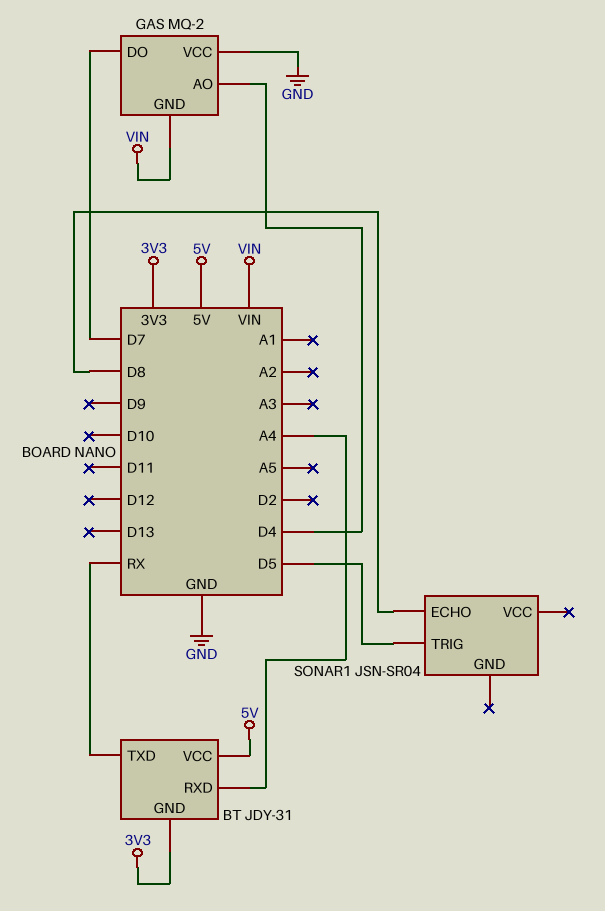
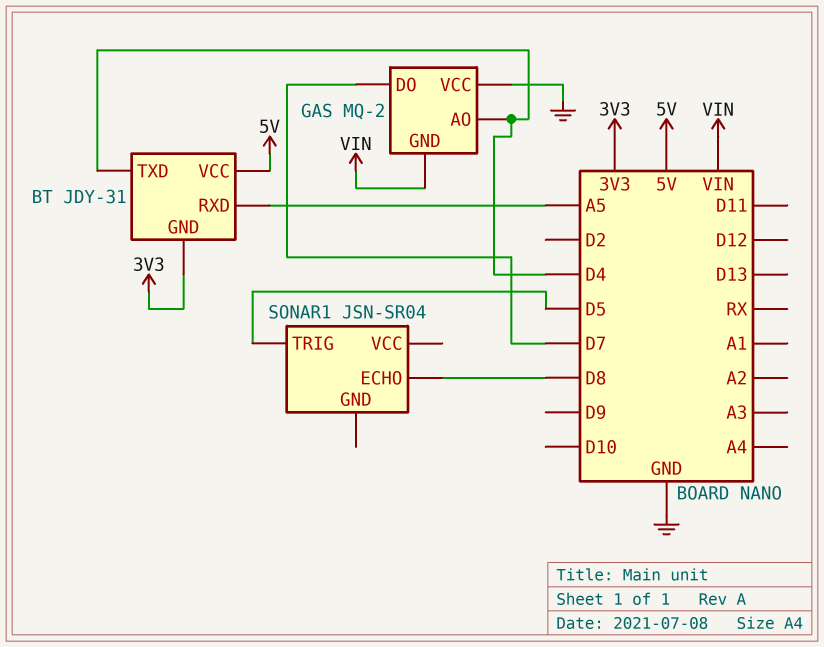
BT pin RXD: A4 -> A5
BT pin TXD: RX -> D4

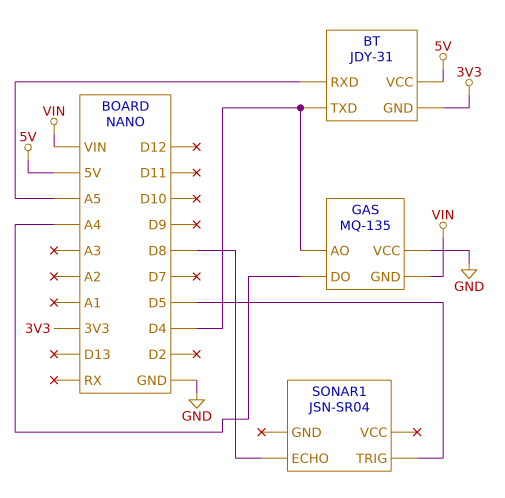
GAS: MQ-2 -> MQ-135
GAS pin DO: D7 -> A4

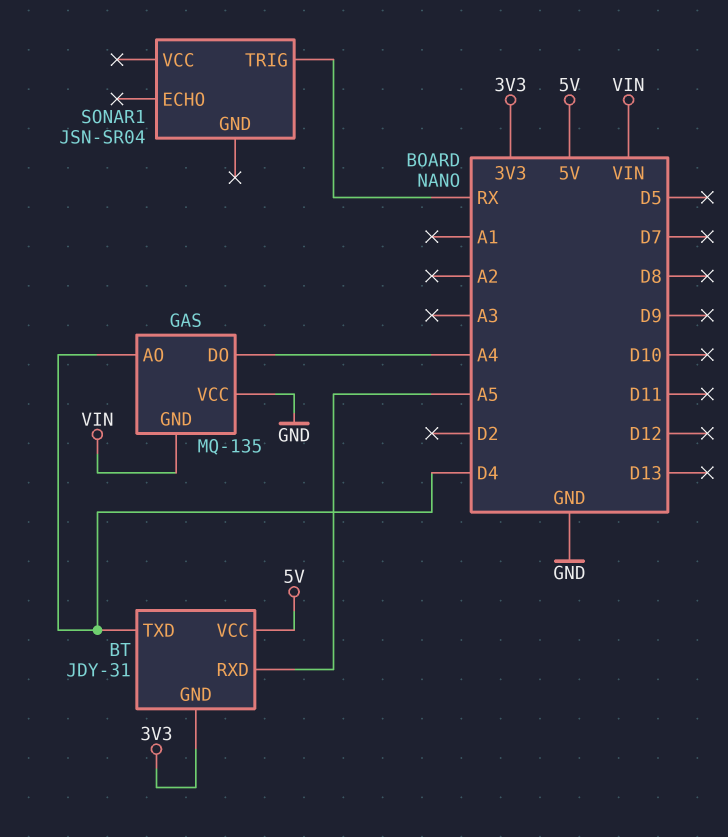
SONAR1 pin ECHO: D8 -> none
SONAR1 pin TRIG: D5 -> RX

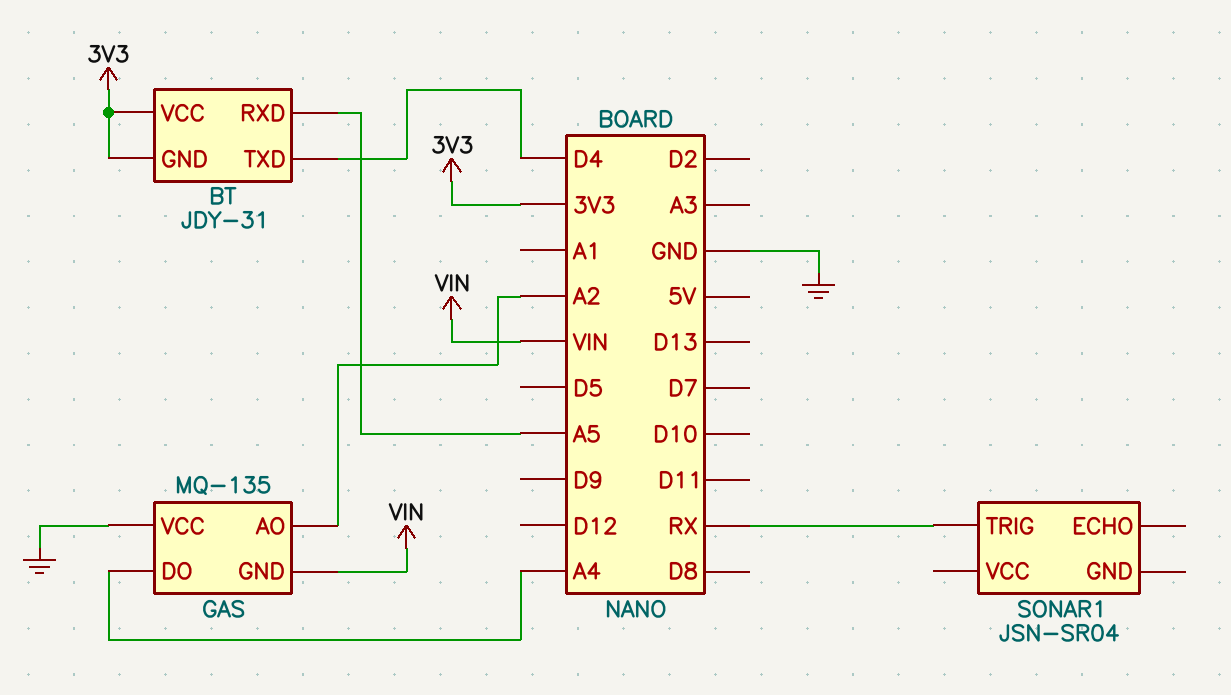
BT pin VCC: 5V -> 3V3
GAS pin AO: D4 -> A2

